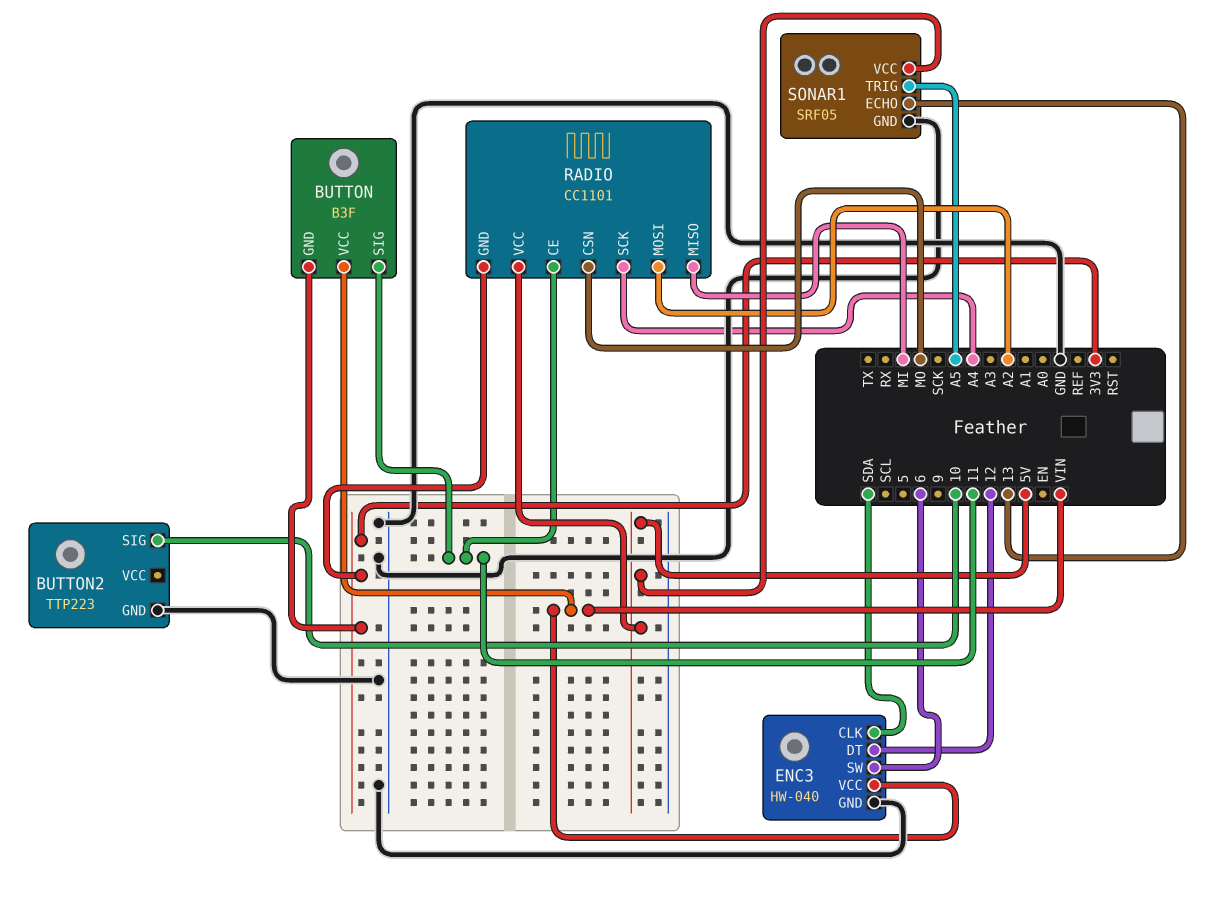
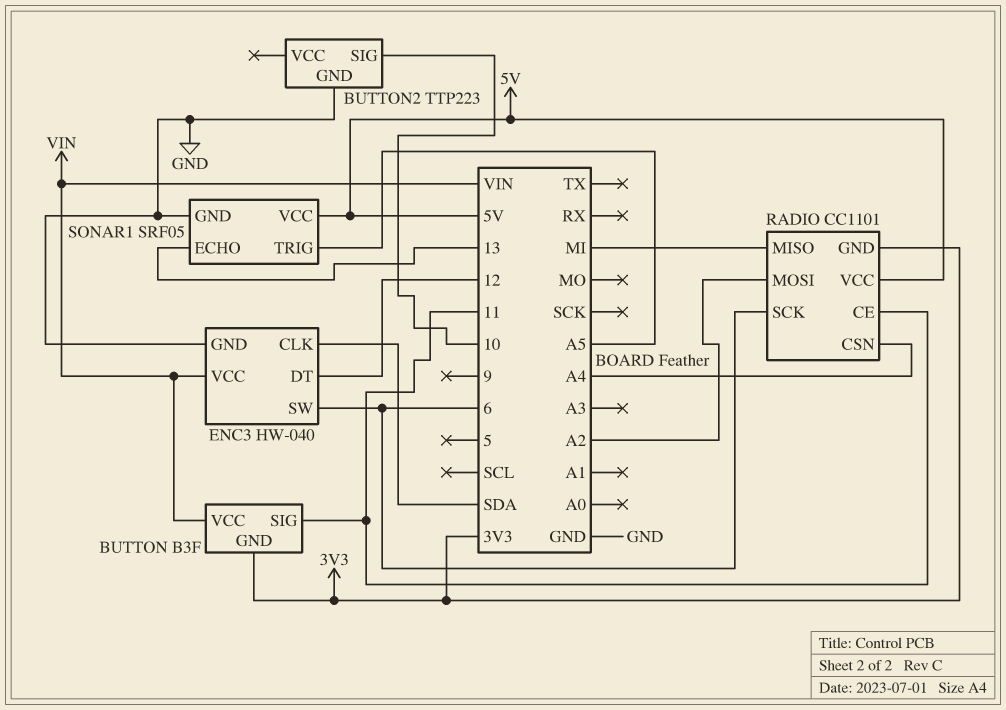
RADIO pin CSN: MO -> A4
RADIO pin SCK: A4 -> 6

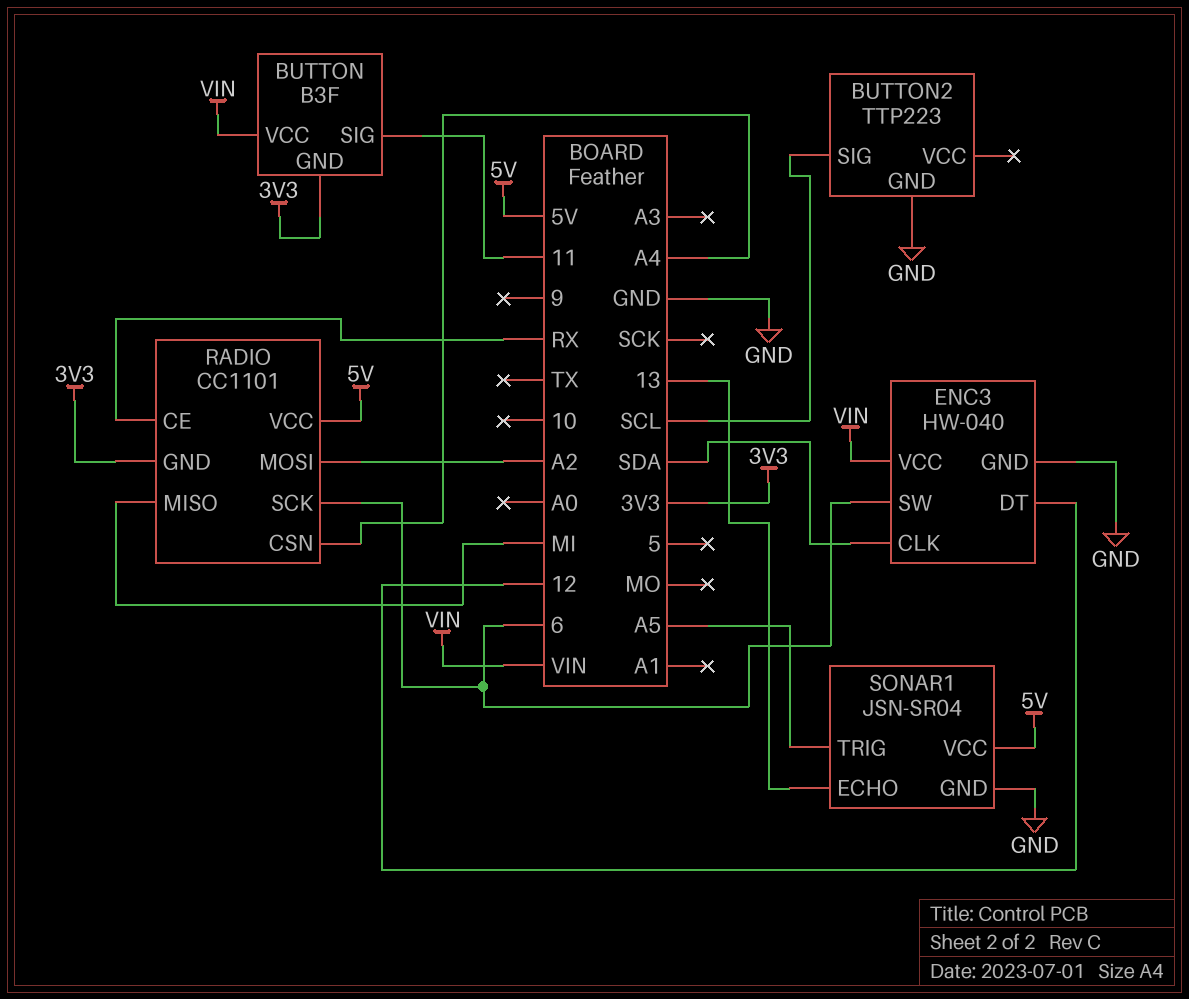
BUTTON2 pin SIG: 10 -> SCL
RADIO pin CE: 11 -> RX
SONAR1: SRF05 -> JSN-SR04

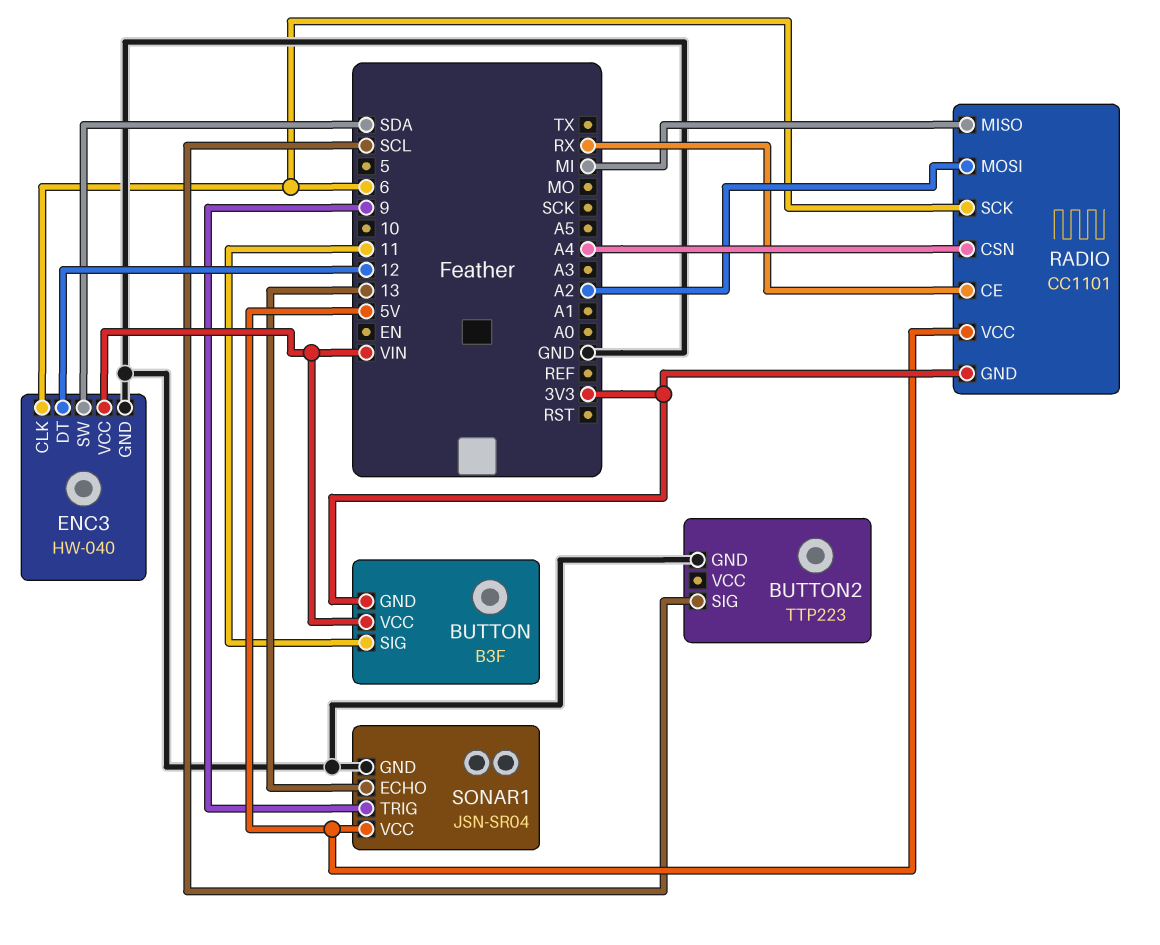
ENC3 pin CLK: SDA -> 6
ENC3 pin SW: 6 -> SDA
SONAR1 pin TRIG: A5 -> 9

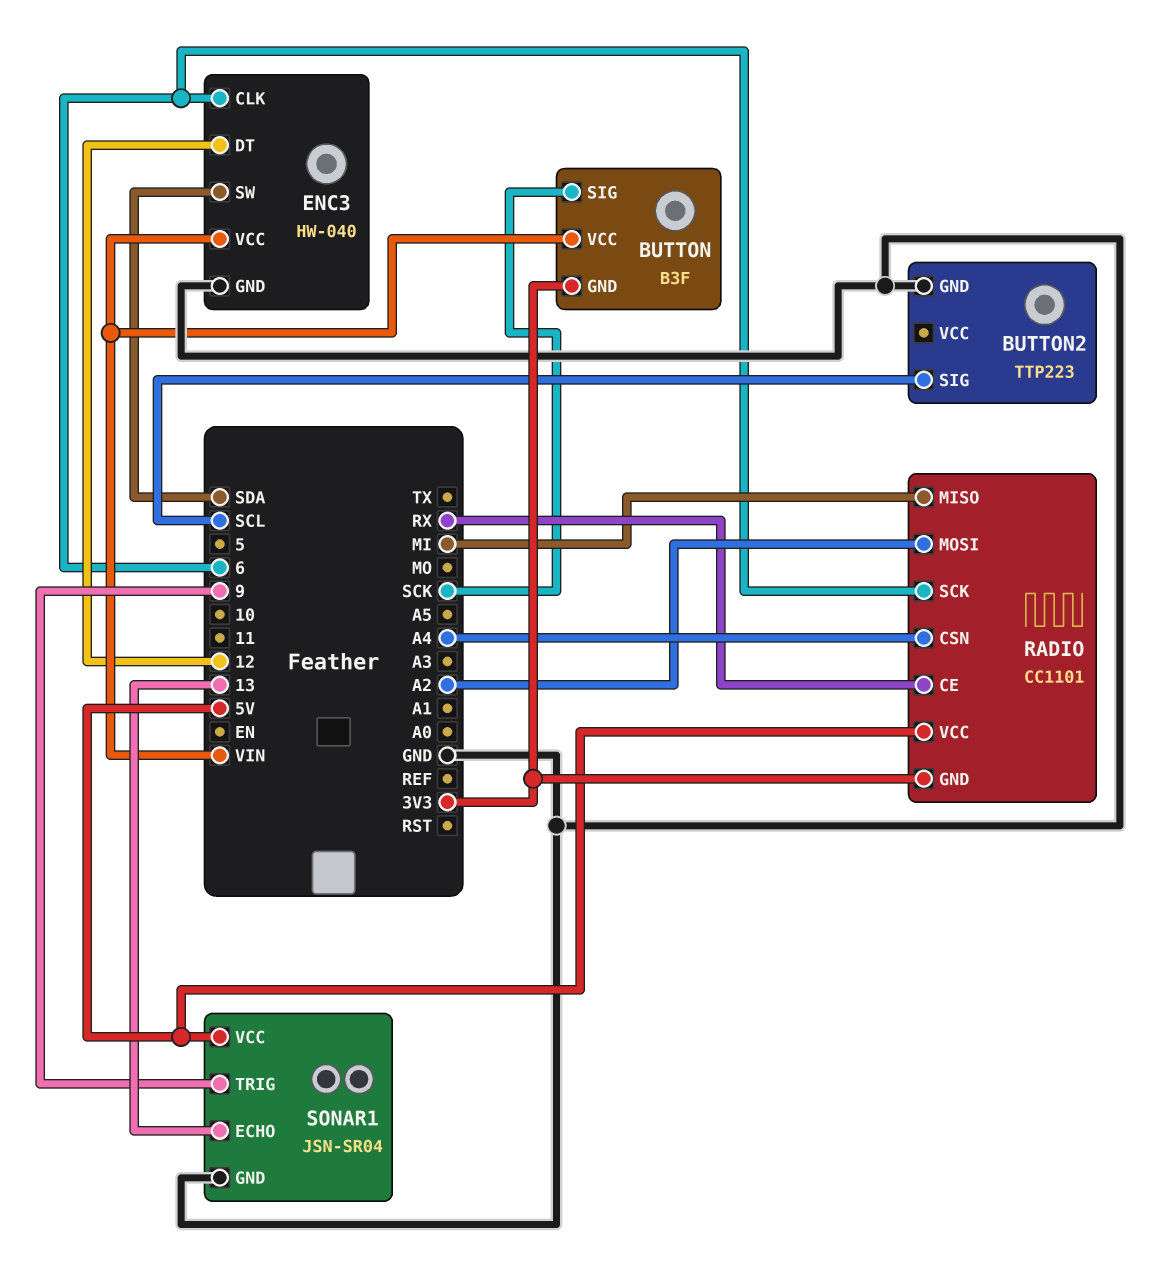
BUTTON pin SIG: 11 -> SCK

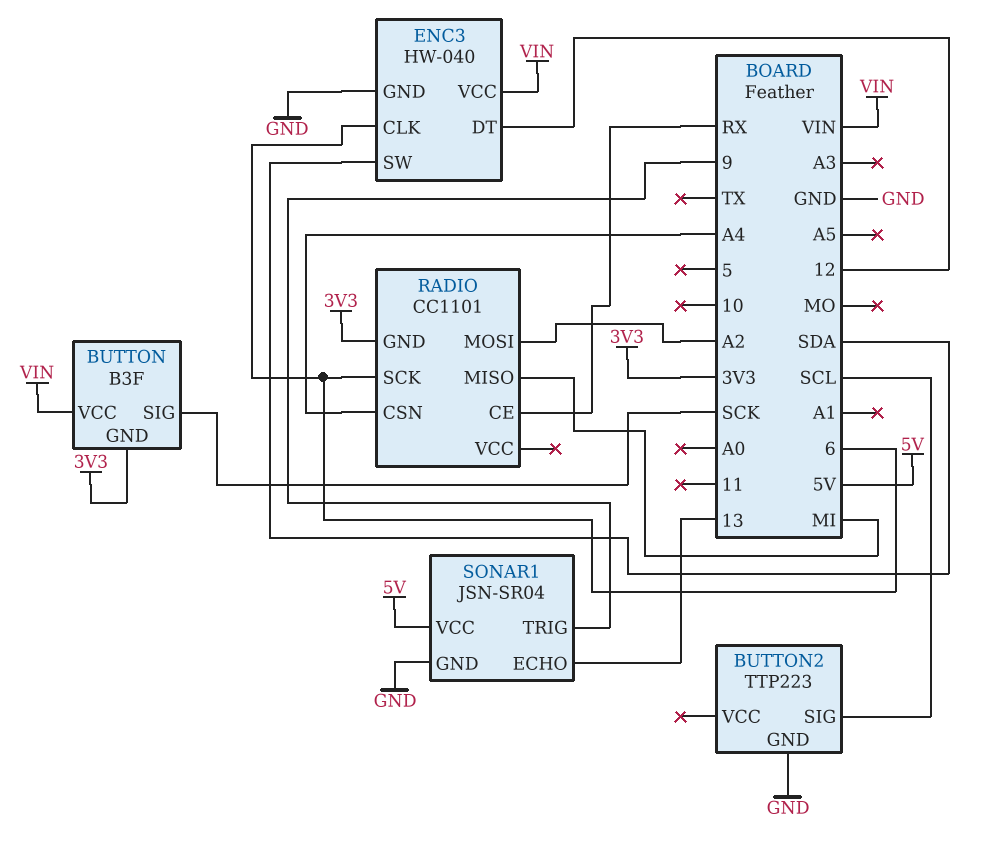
RADIO pin VCC: 5V -> none

